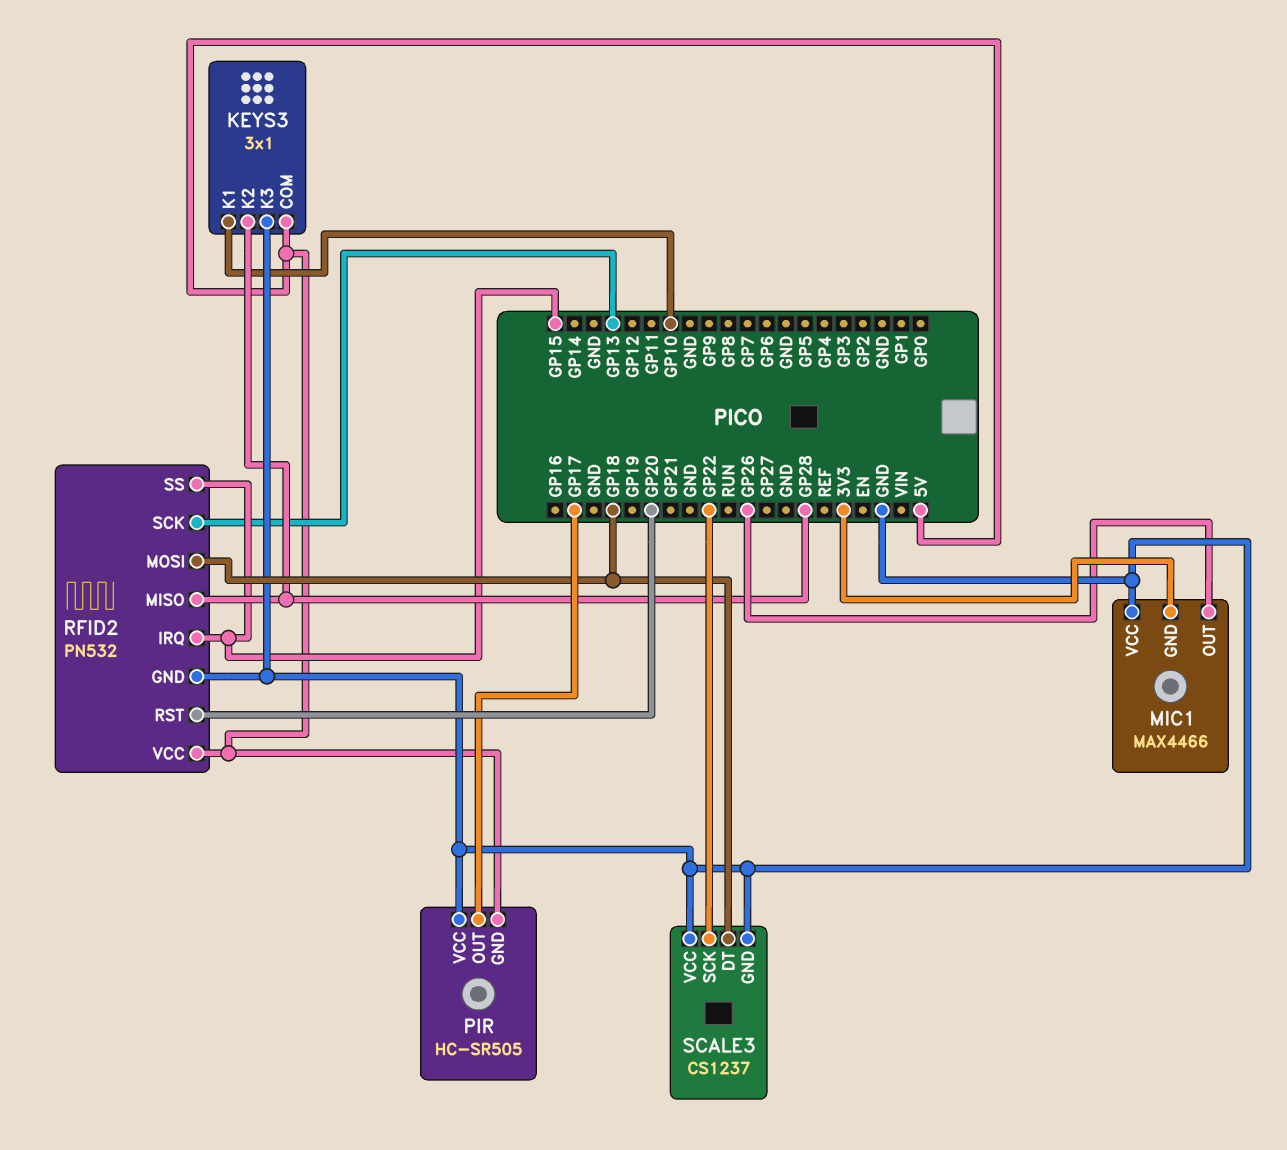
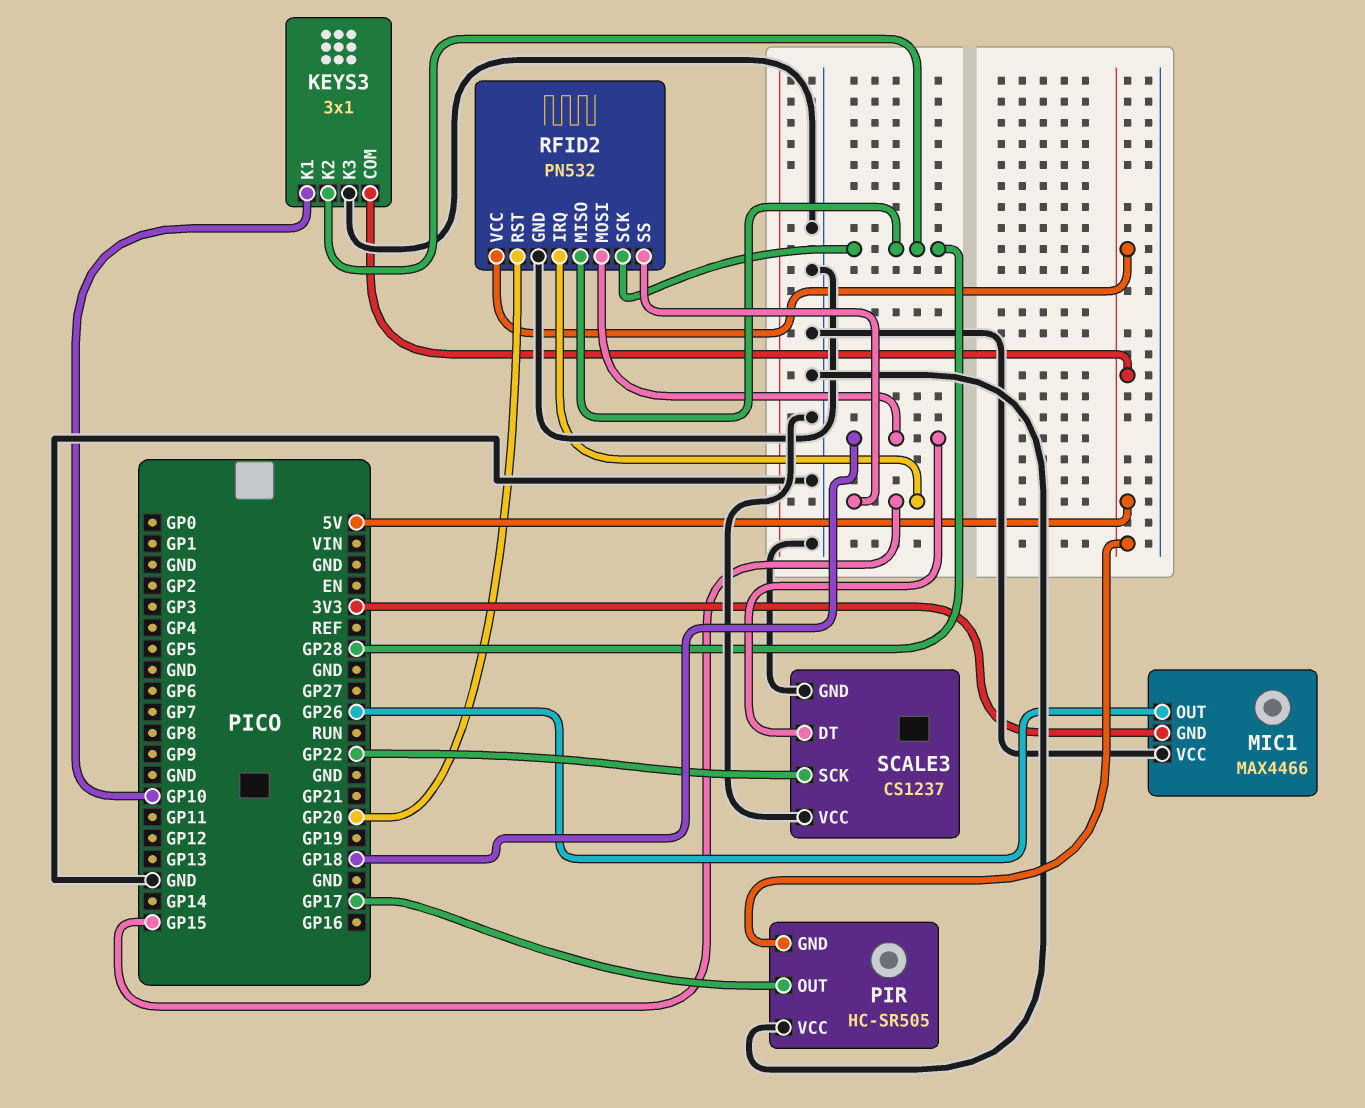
RFID2 pin SCK: GP13 -> GP28

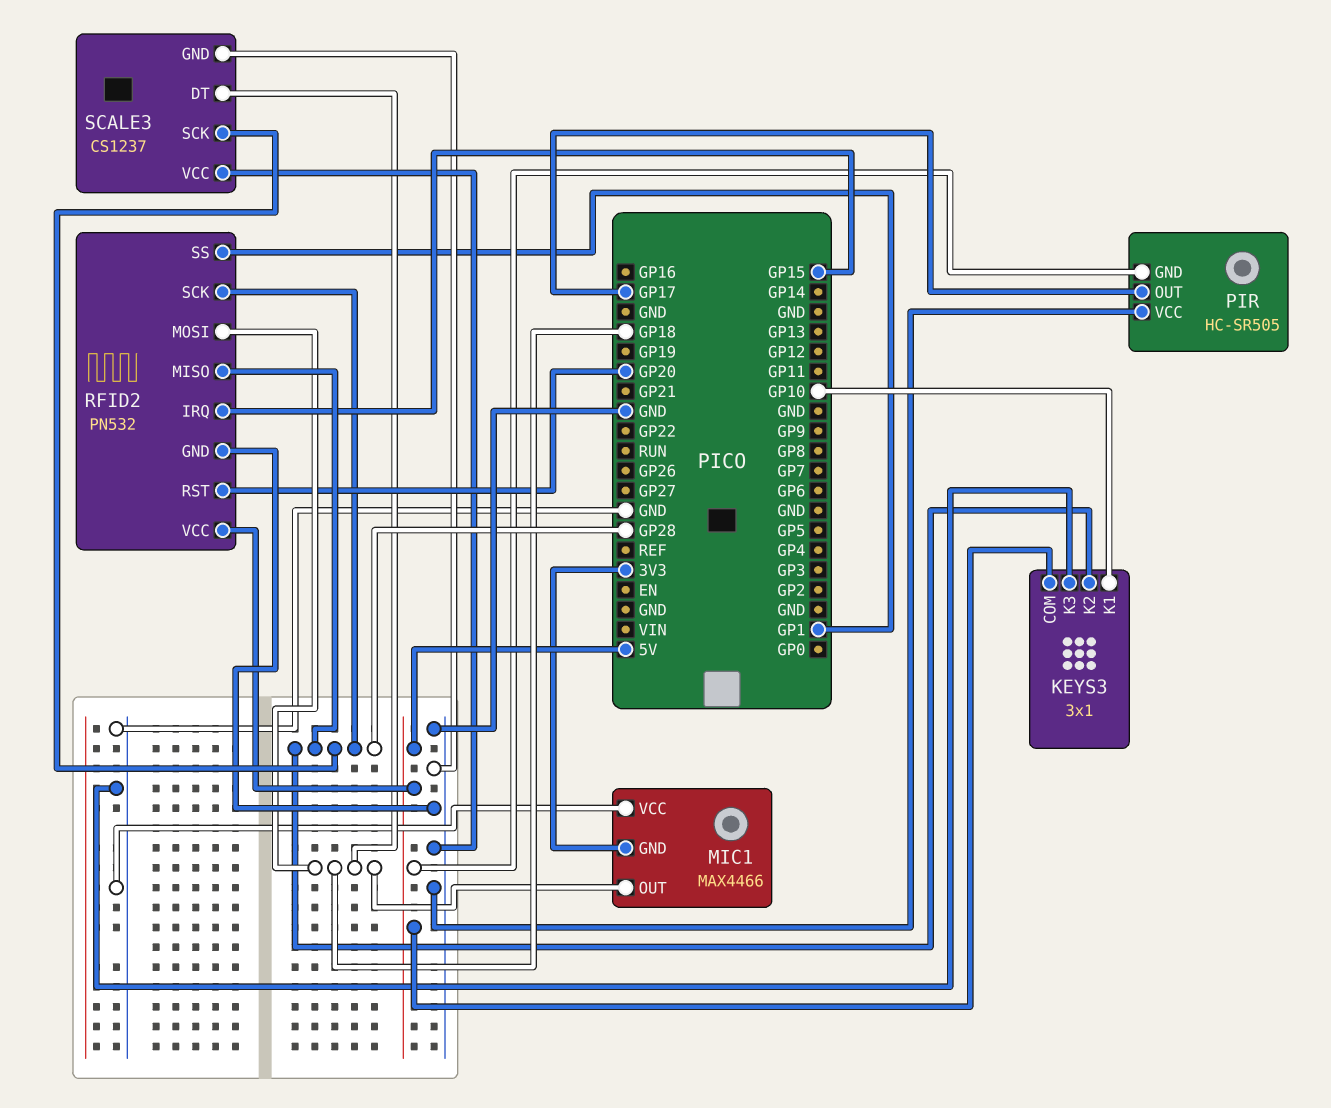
MIC1 pin OUT: GP26 -> GP18
RFID2 pin SS: GP15 -> GP1
SCALE3 pin SCK: GP22 -> GP28

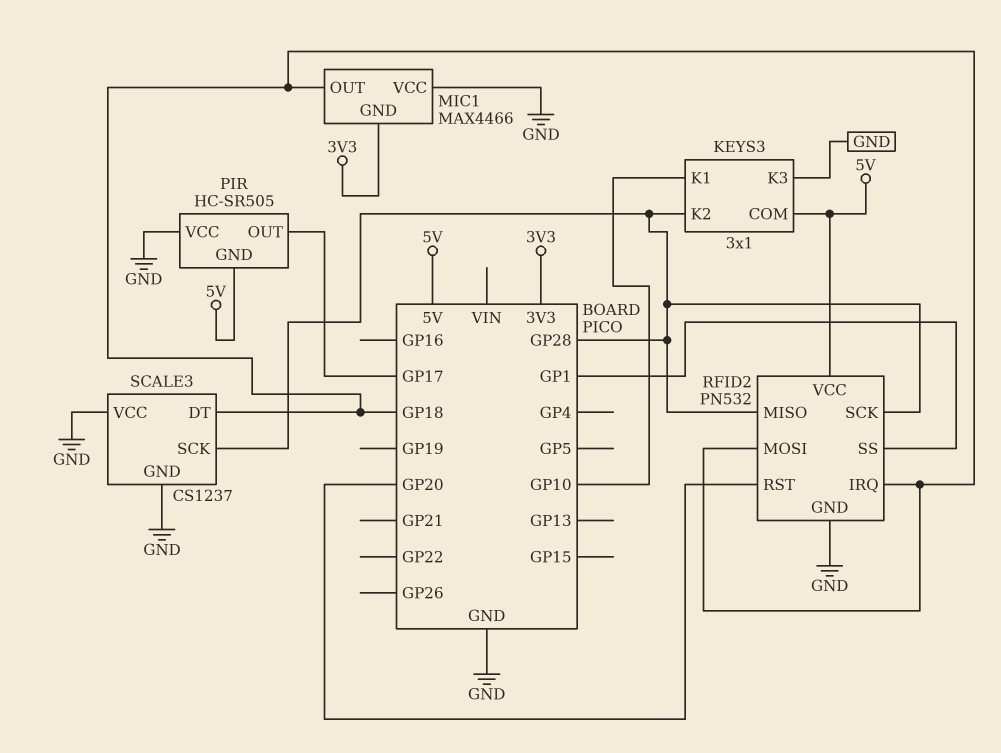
RFID2 pin IRQ: GP15 -> GP18

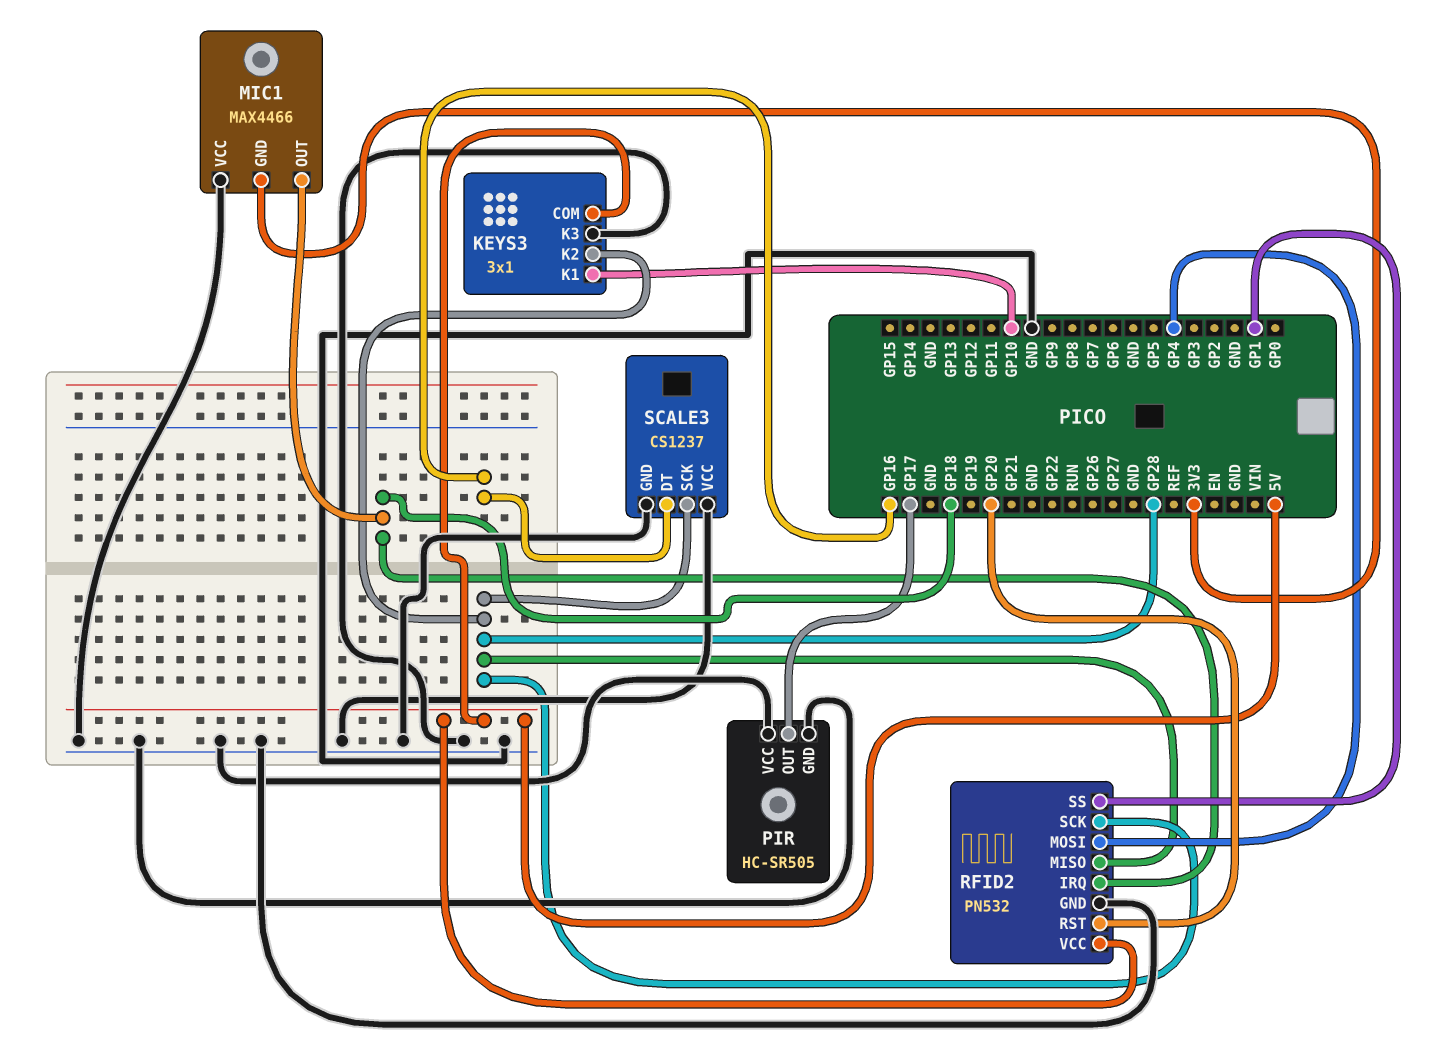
PIR pin GND: 5V -> GND
RFID2 pin MOSI: GP18 -> GP4
SCALE3 pin DT: GP18 -> GP16

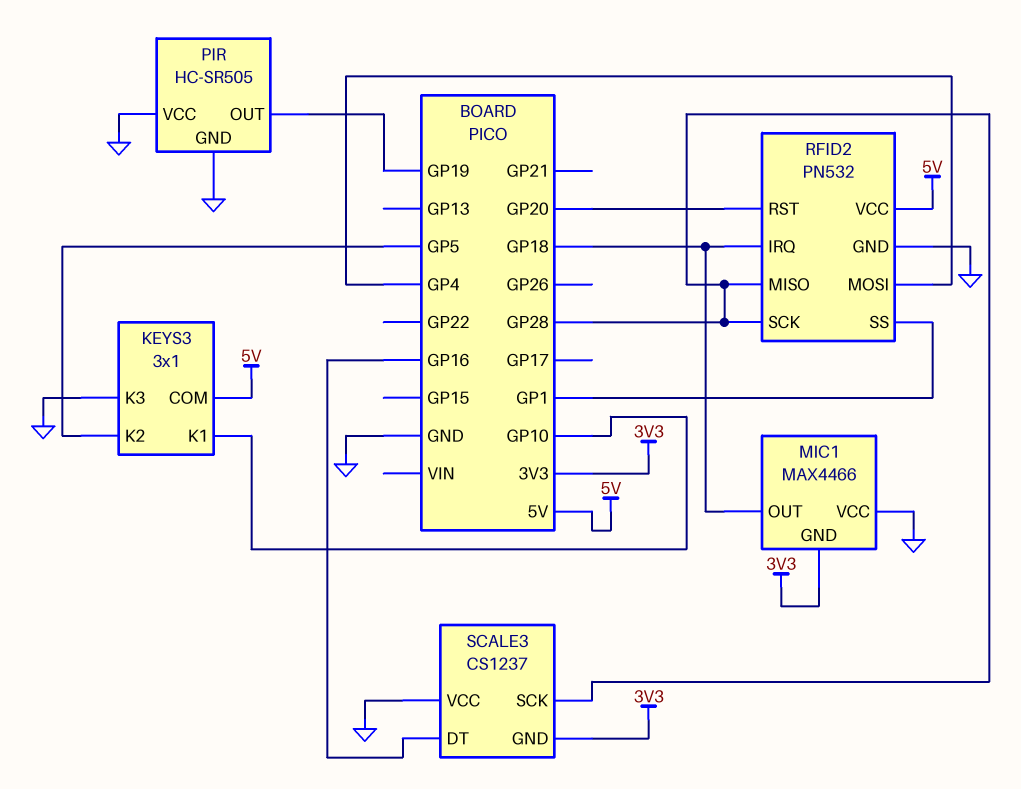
KEYS3 pin K2: GP28 -> GP5
PIR pin OUT: GP17 -> GP19
SCALE3 pin GND: GND -> 3V3

